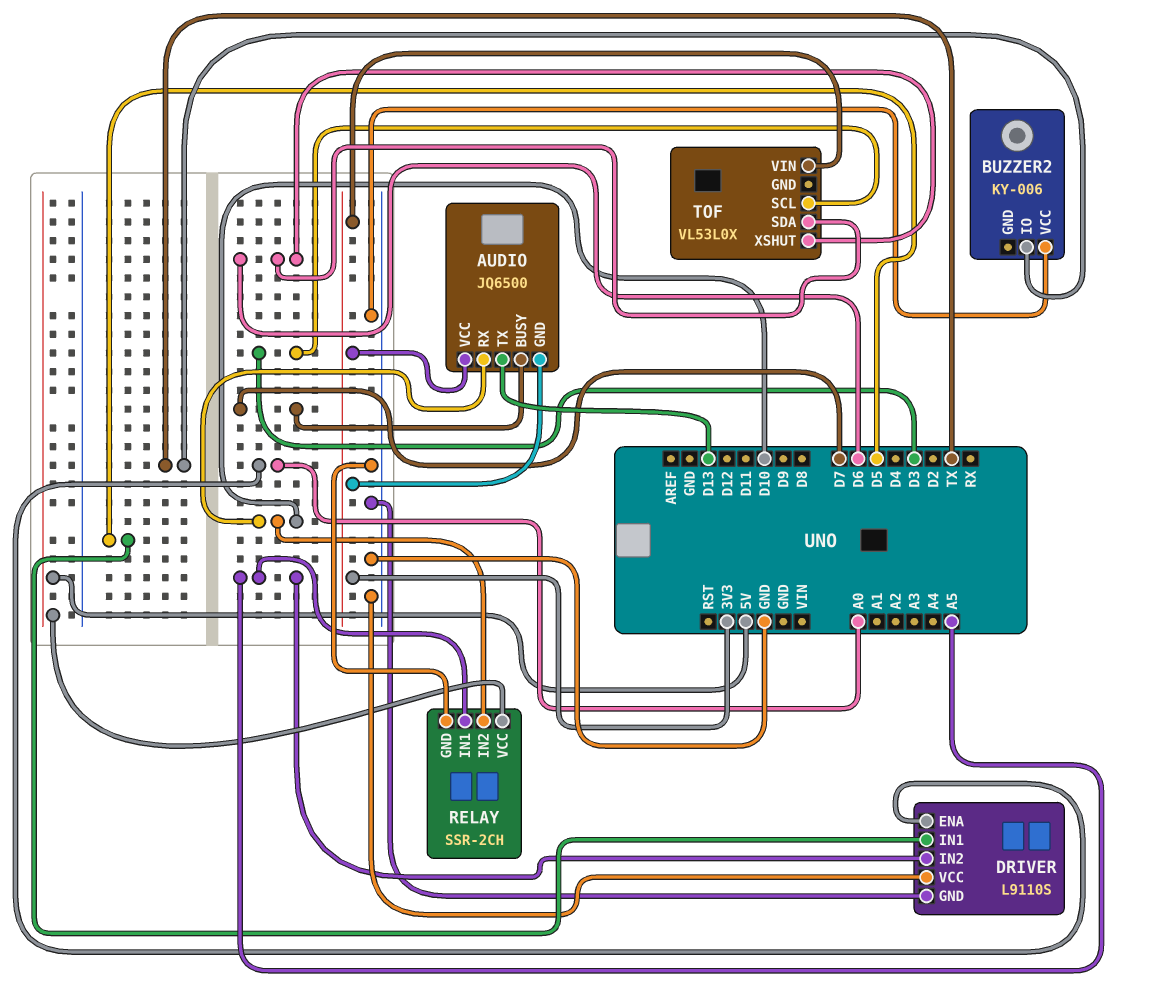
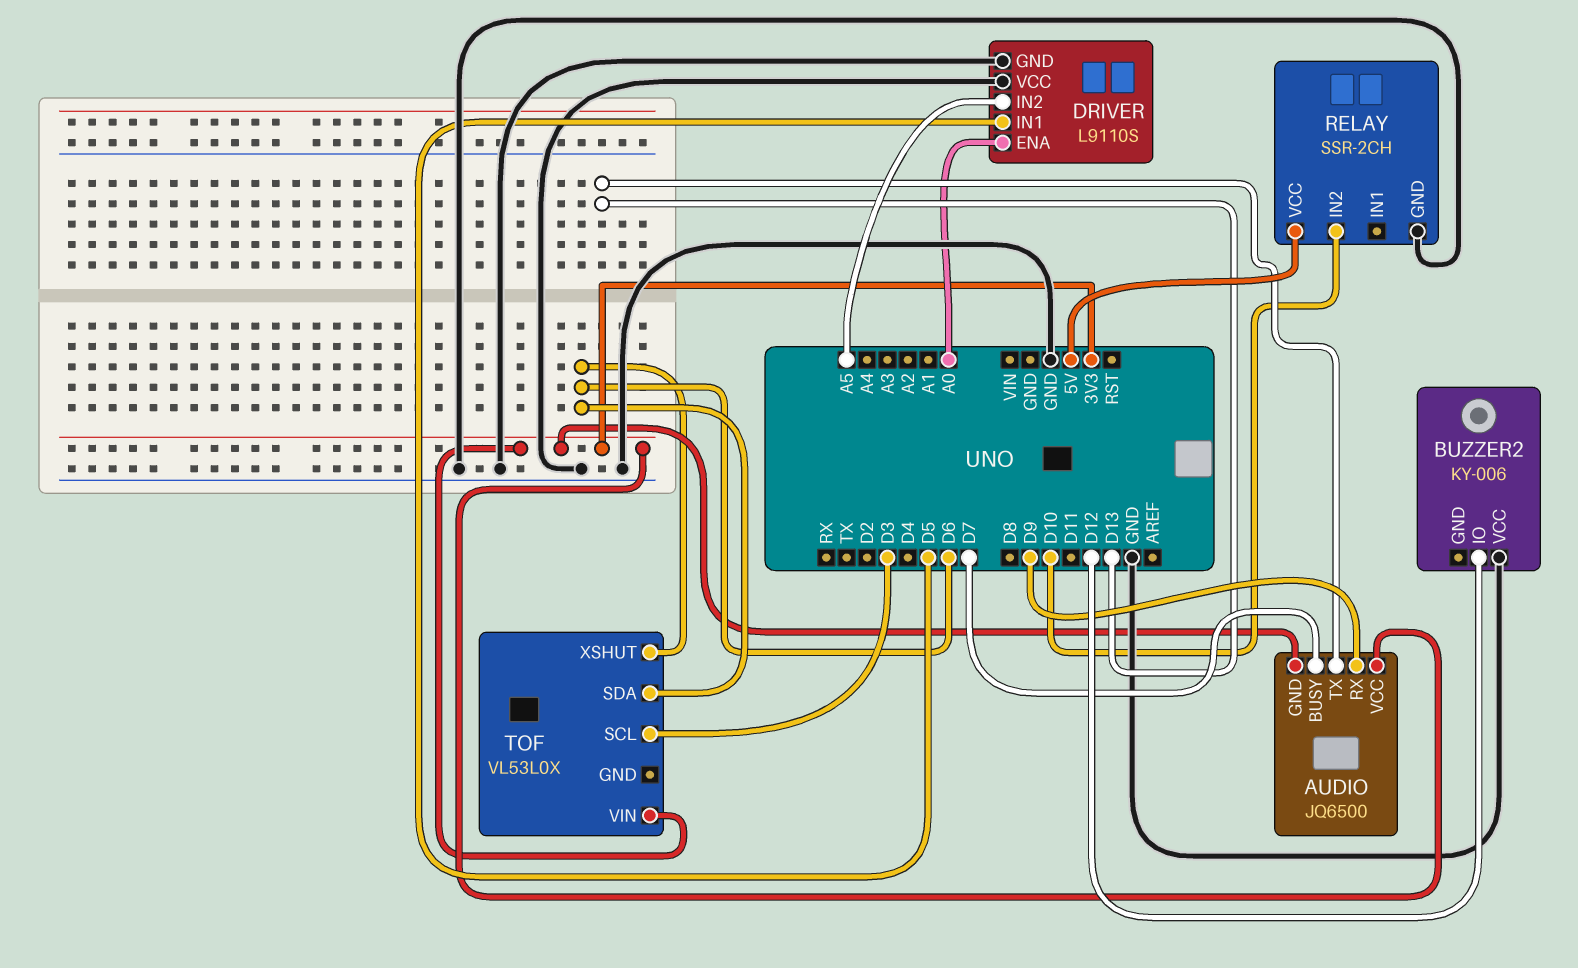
AUDIO pin RX: D10 -> D9
BUZZER2 pin IO: TX -> D12
RELAY pin IN1: A5 -> none

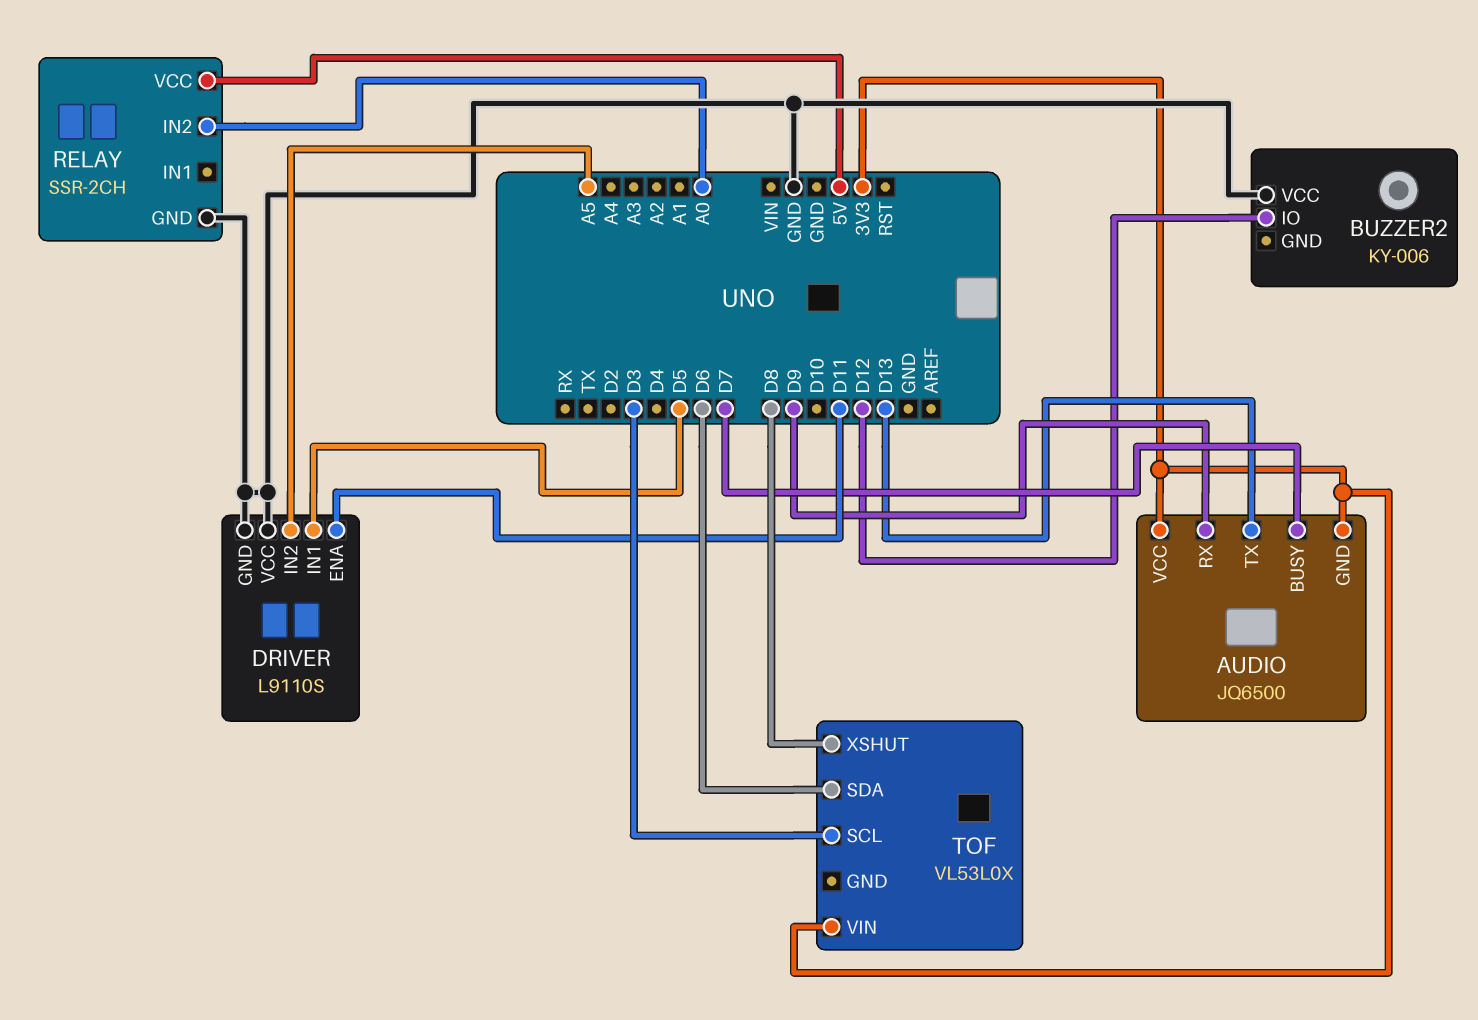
DRIVER pin ENA: A0 -> D11
RELAY pin IN2: D10 -> A0
TOF pin XSHUT: D6 -> D8

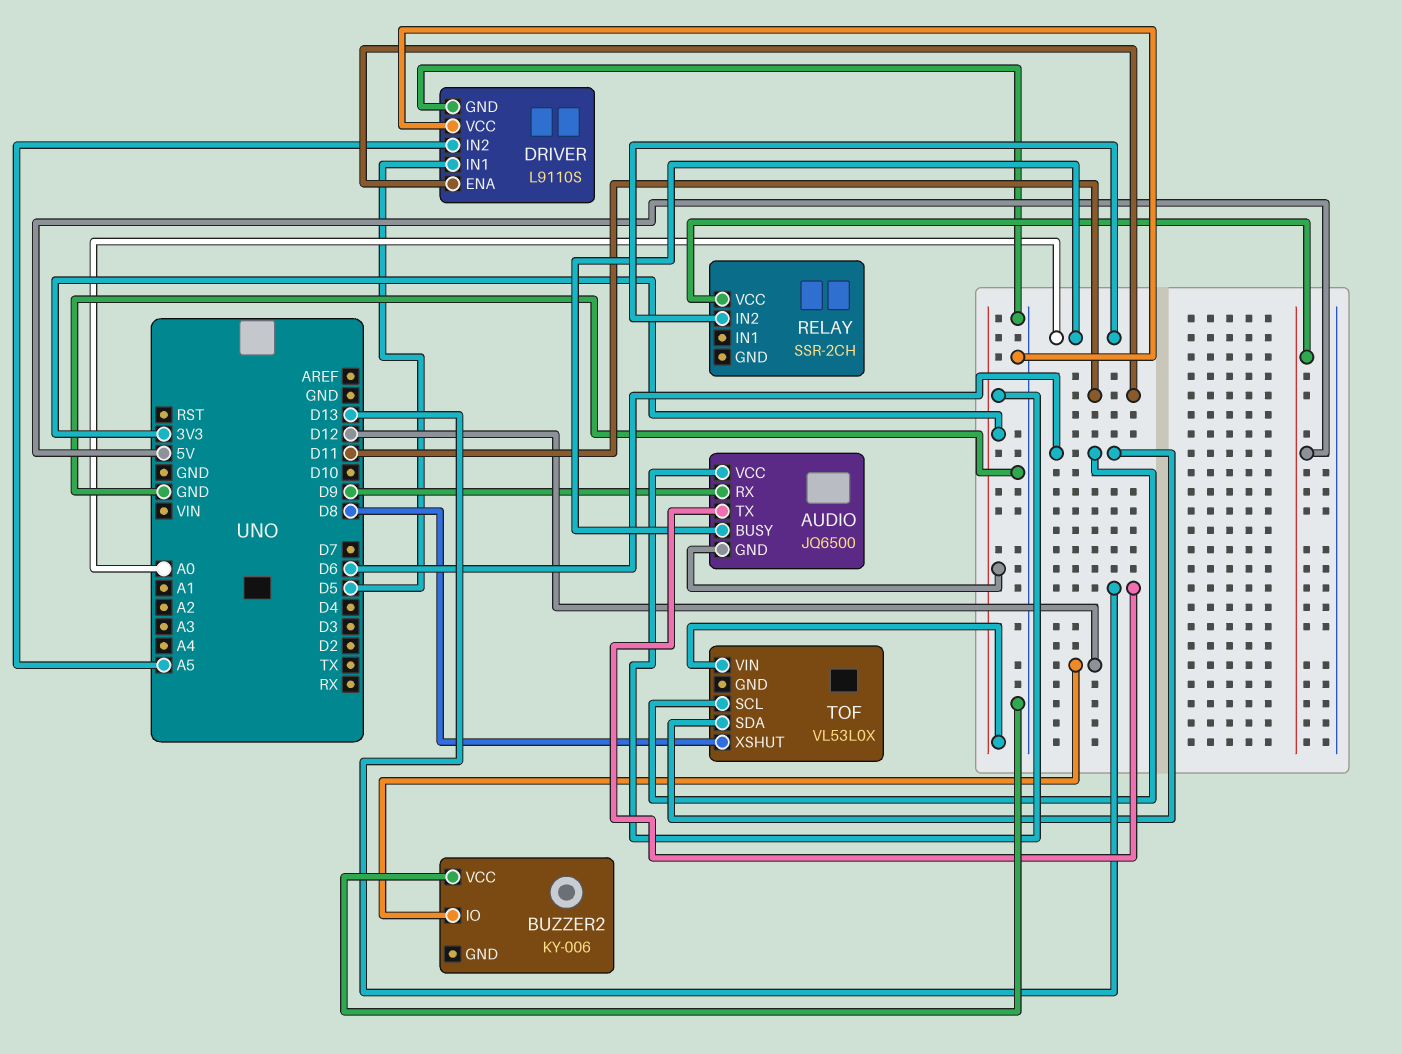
AUDIO pin BUSY: D7 -> A0
RELAY pin GND: GND -> none
TOF pin SCL: D3 -> D6

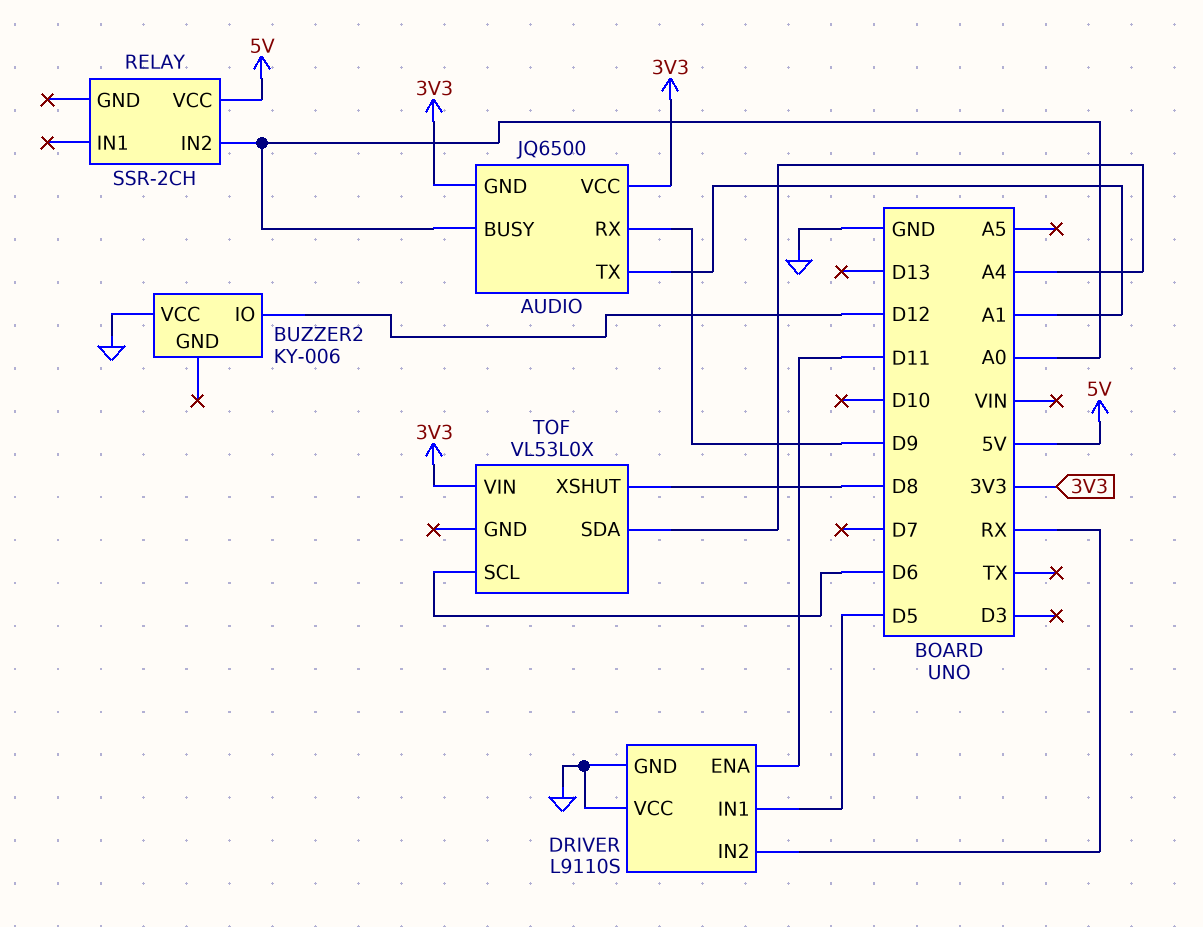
AUDIO pin TX: D13 -> A1
DRIVER pin IN2: A5 -> RX
TOF pin SDA: D6 -> A4

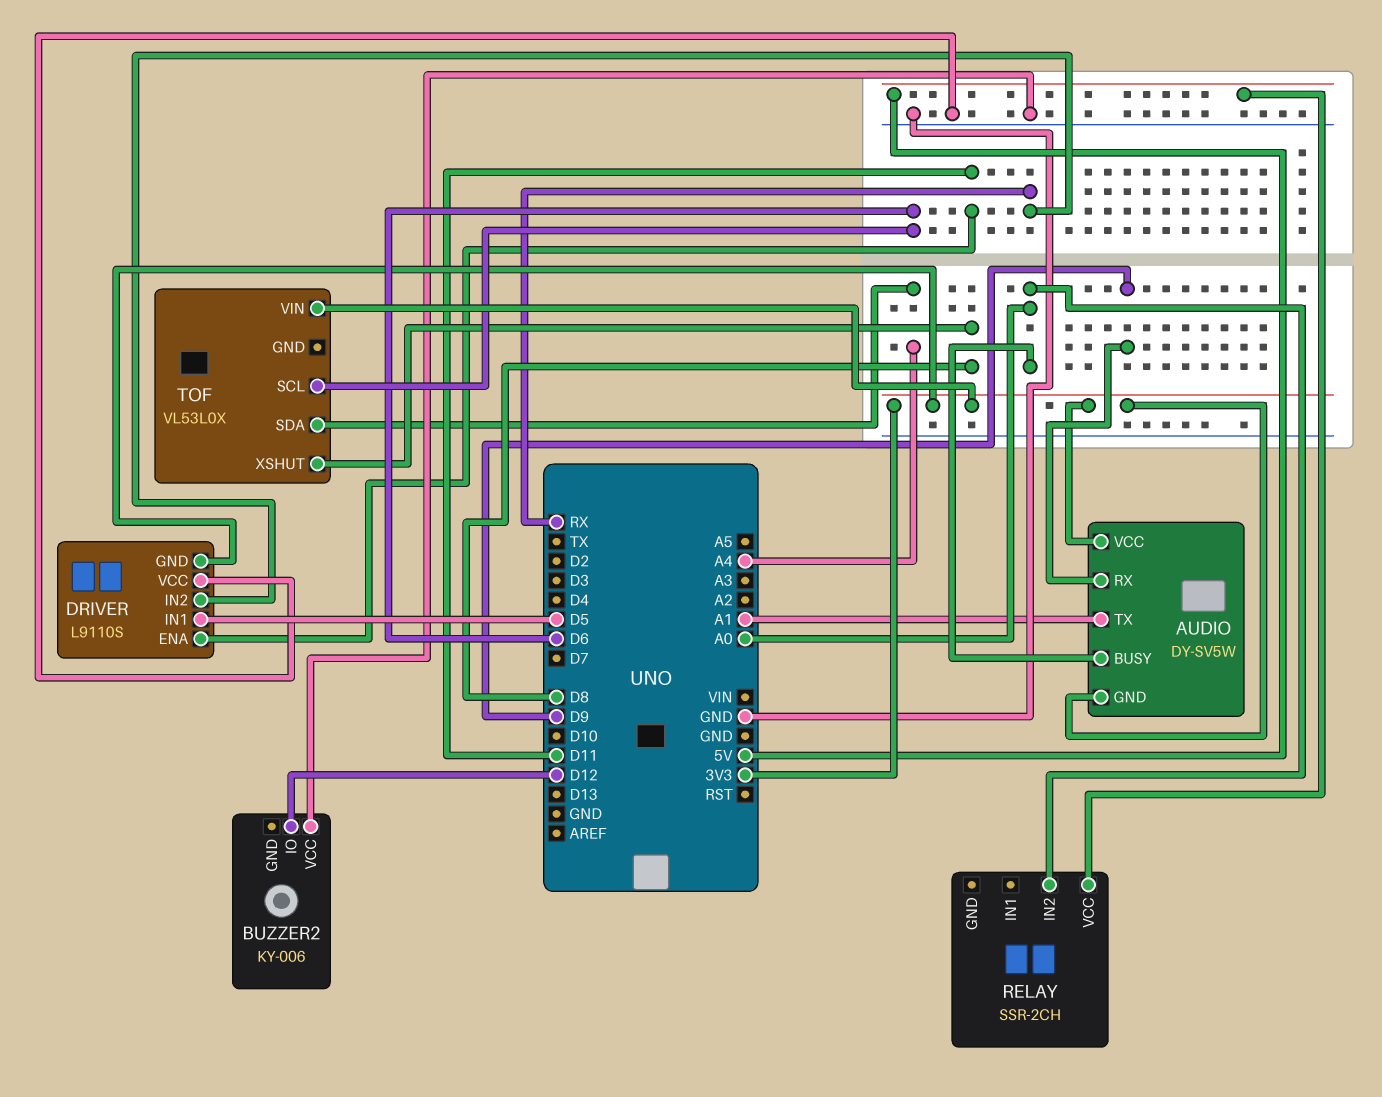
AUDIO: JQ6500 -> DY-SV5W
DRIVER pin GND: GND -> 3V3

